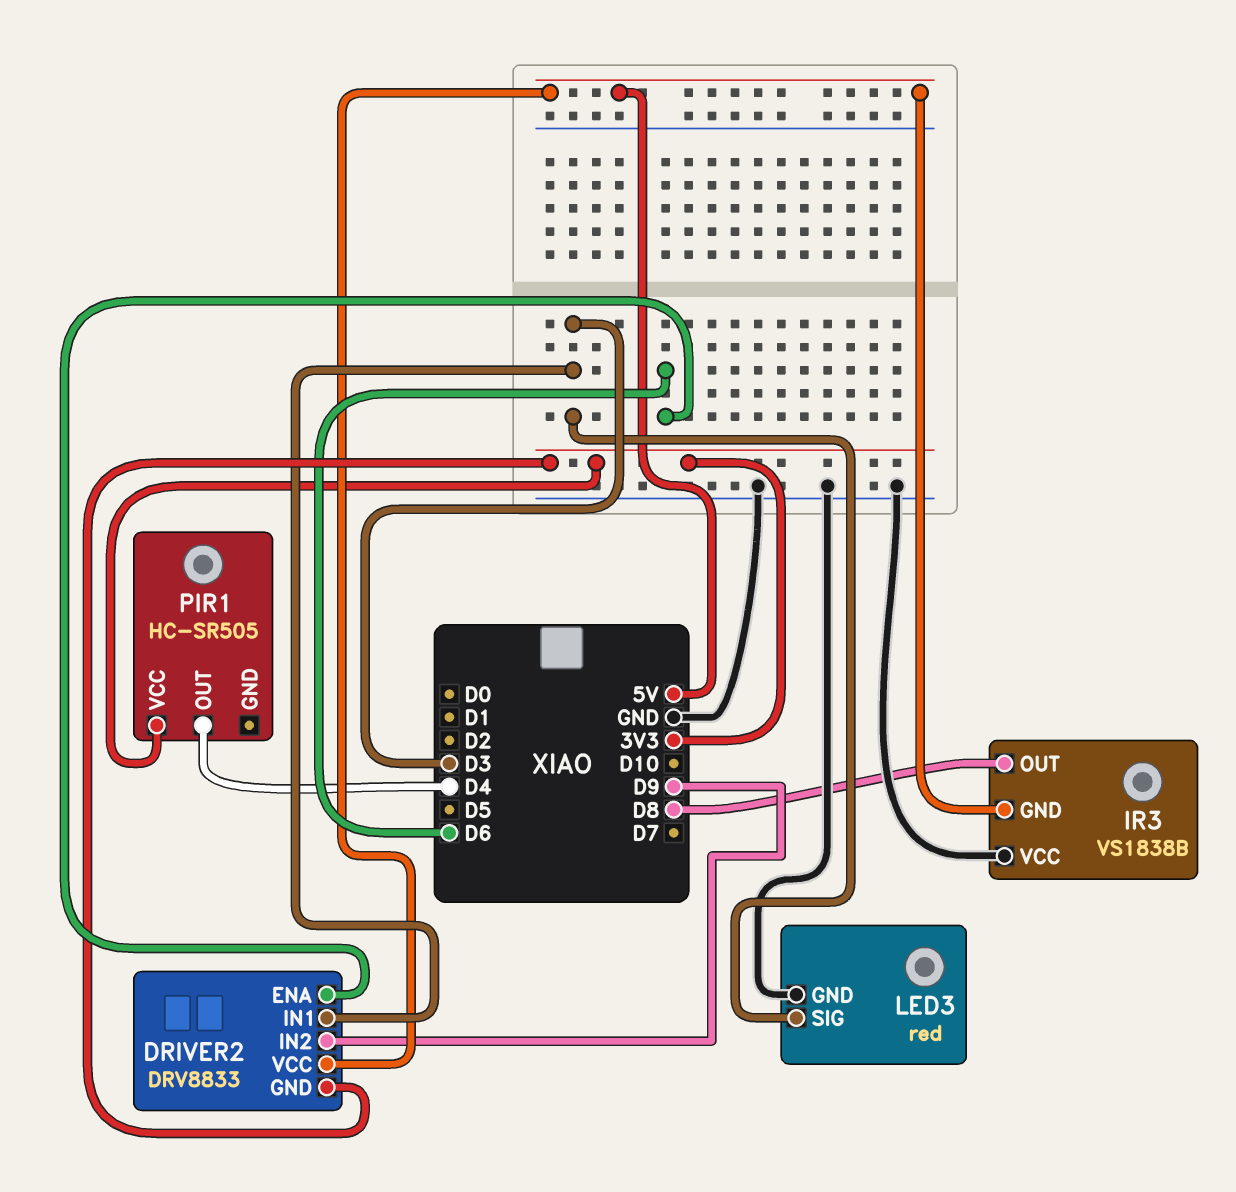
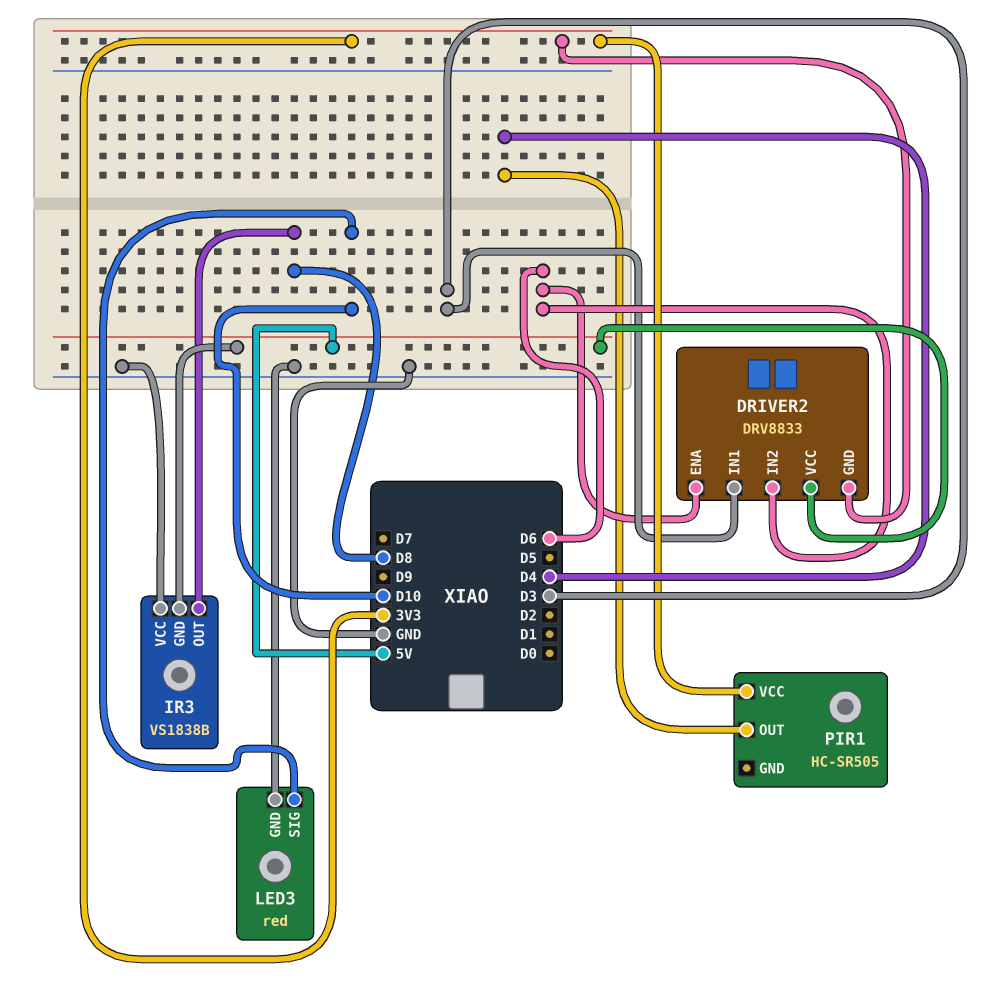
DRIVER2 pin IN2: D9 -> D6
LED3 pin SIG: D3 -> D10

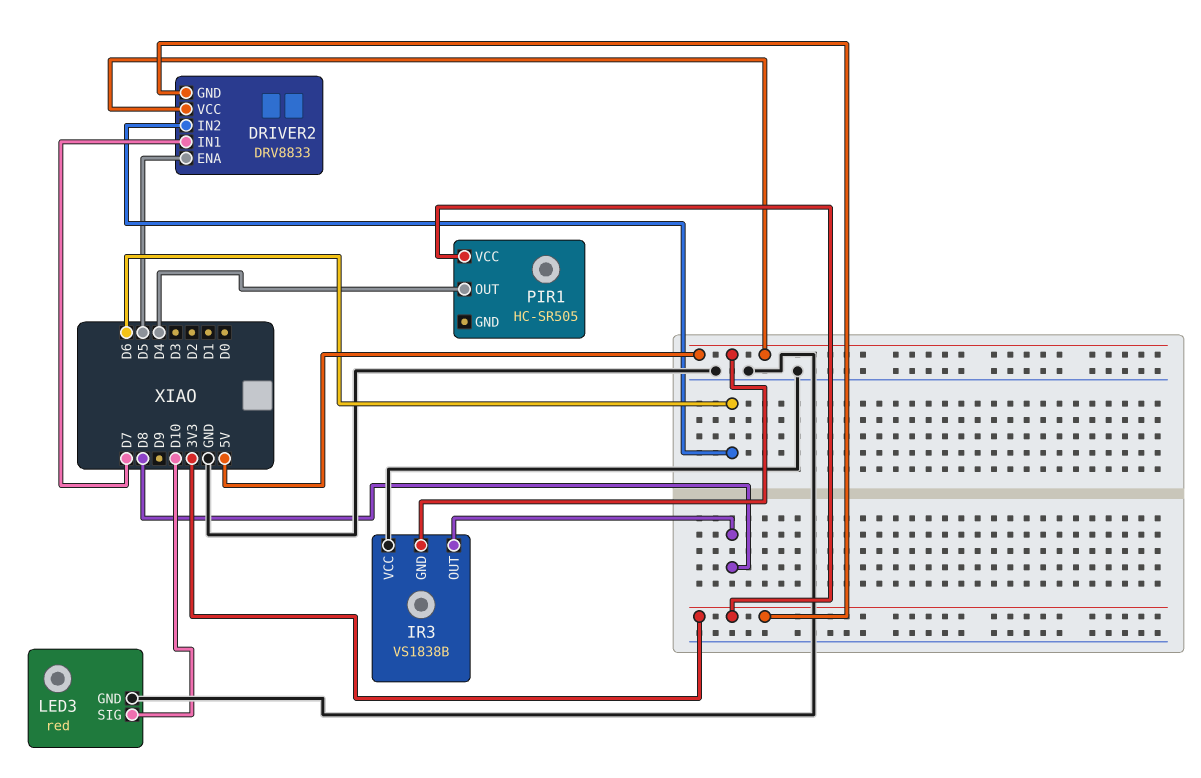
DRIVER2 pin ENA: D6 -> D5
DRIVER2 pin IN1: D3 -> D7

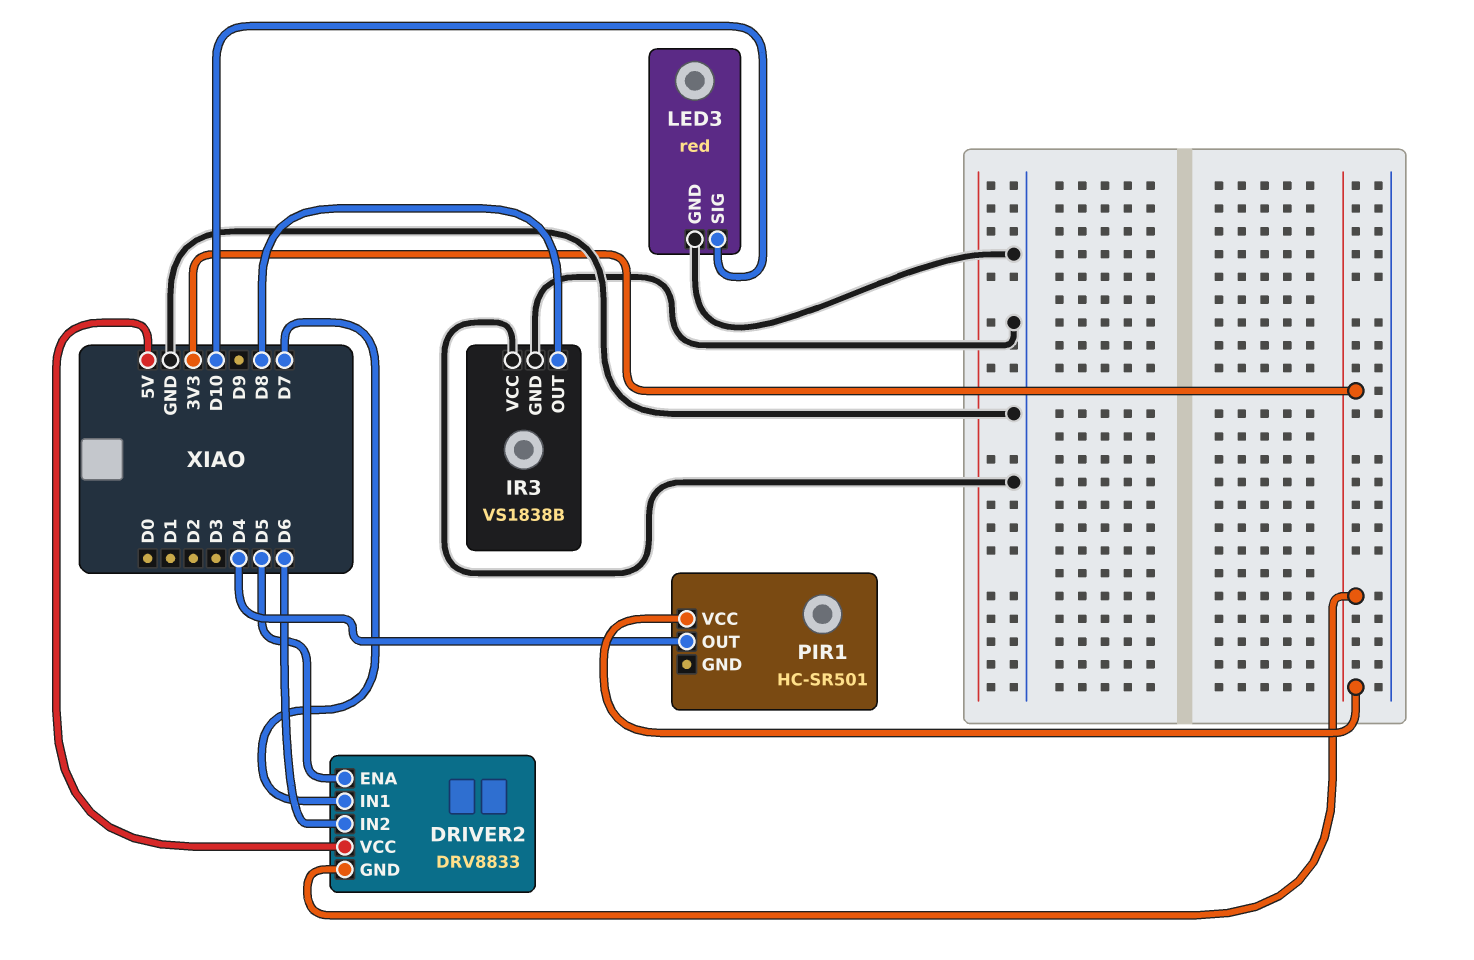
IR3 pin GND: 5V -> GND
PIR1: HC-SR505 -> HC-SR501

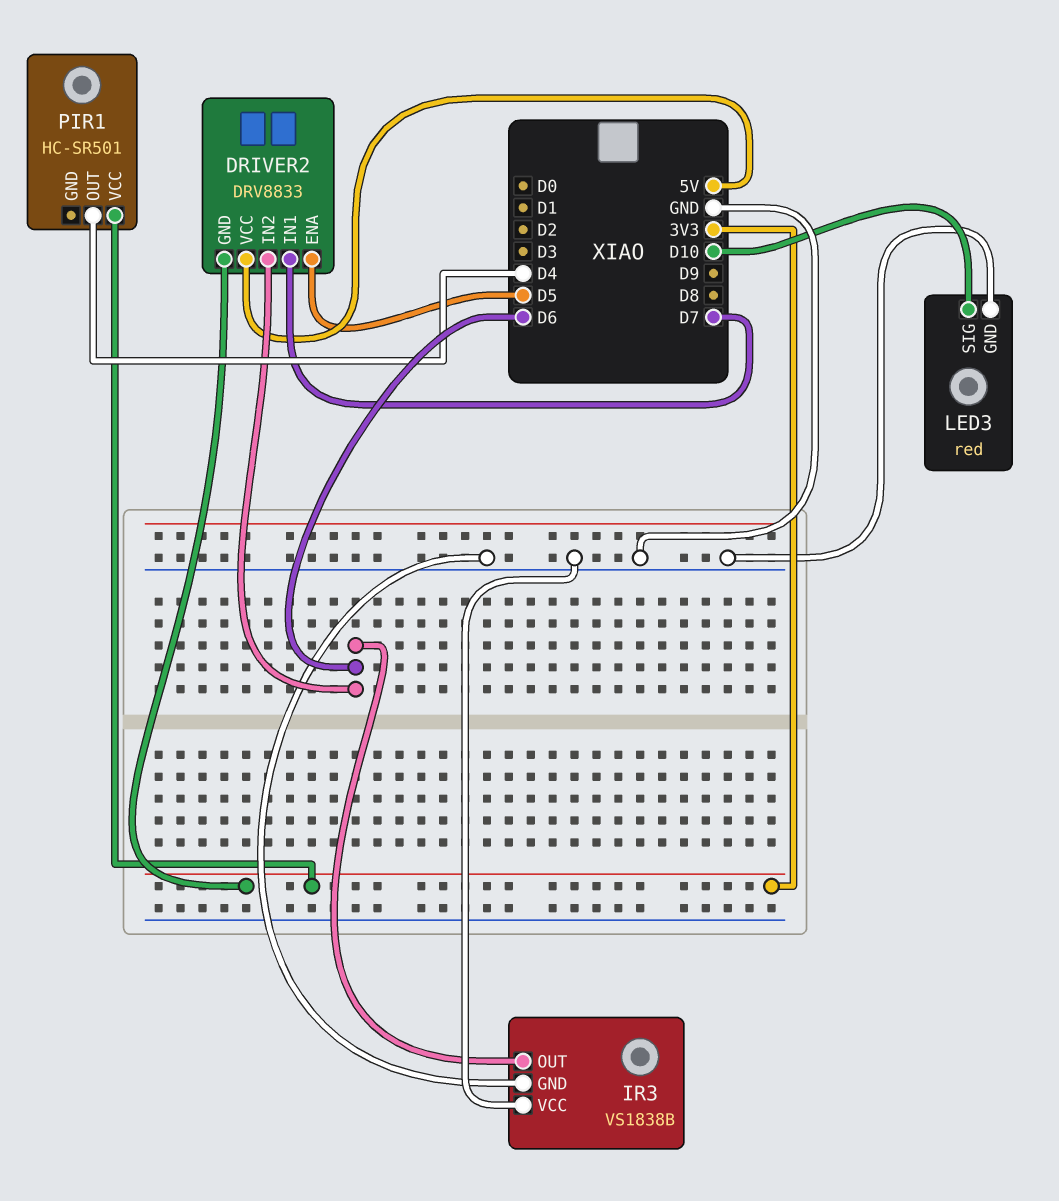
IR3 pin OUT: D8 -> D6

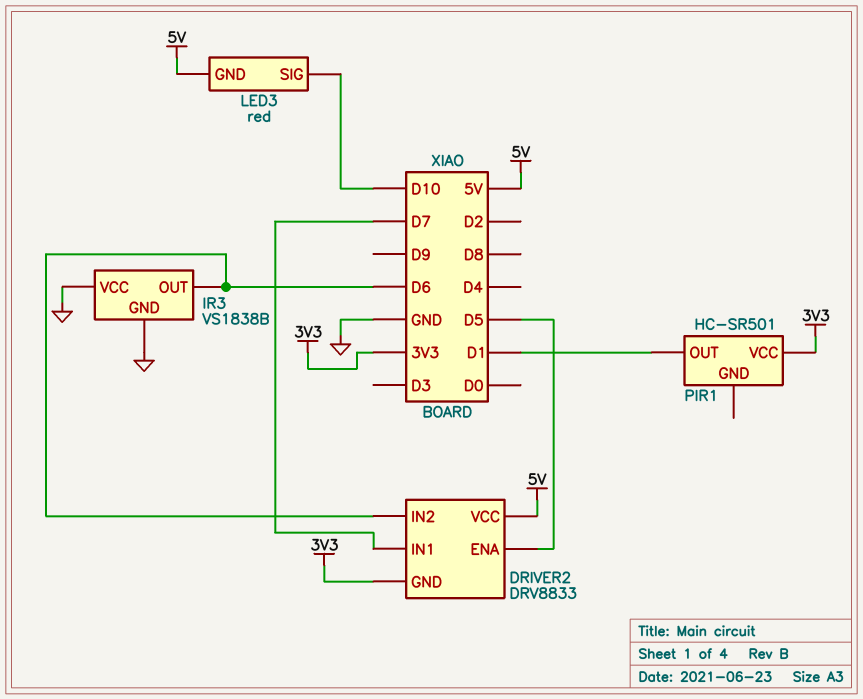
LED3 pin GND: GND -> 5V
PIR1 pin OUT: D4 -> D1

